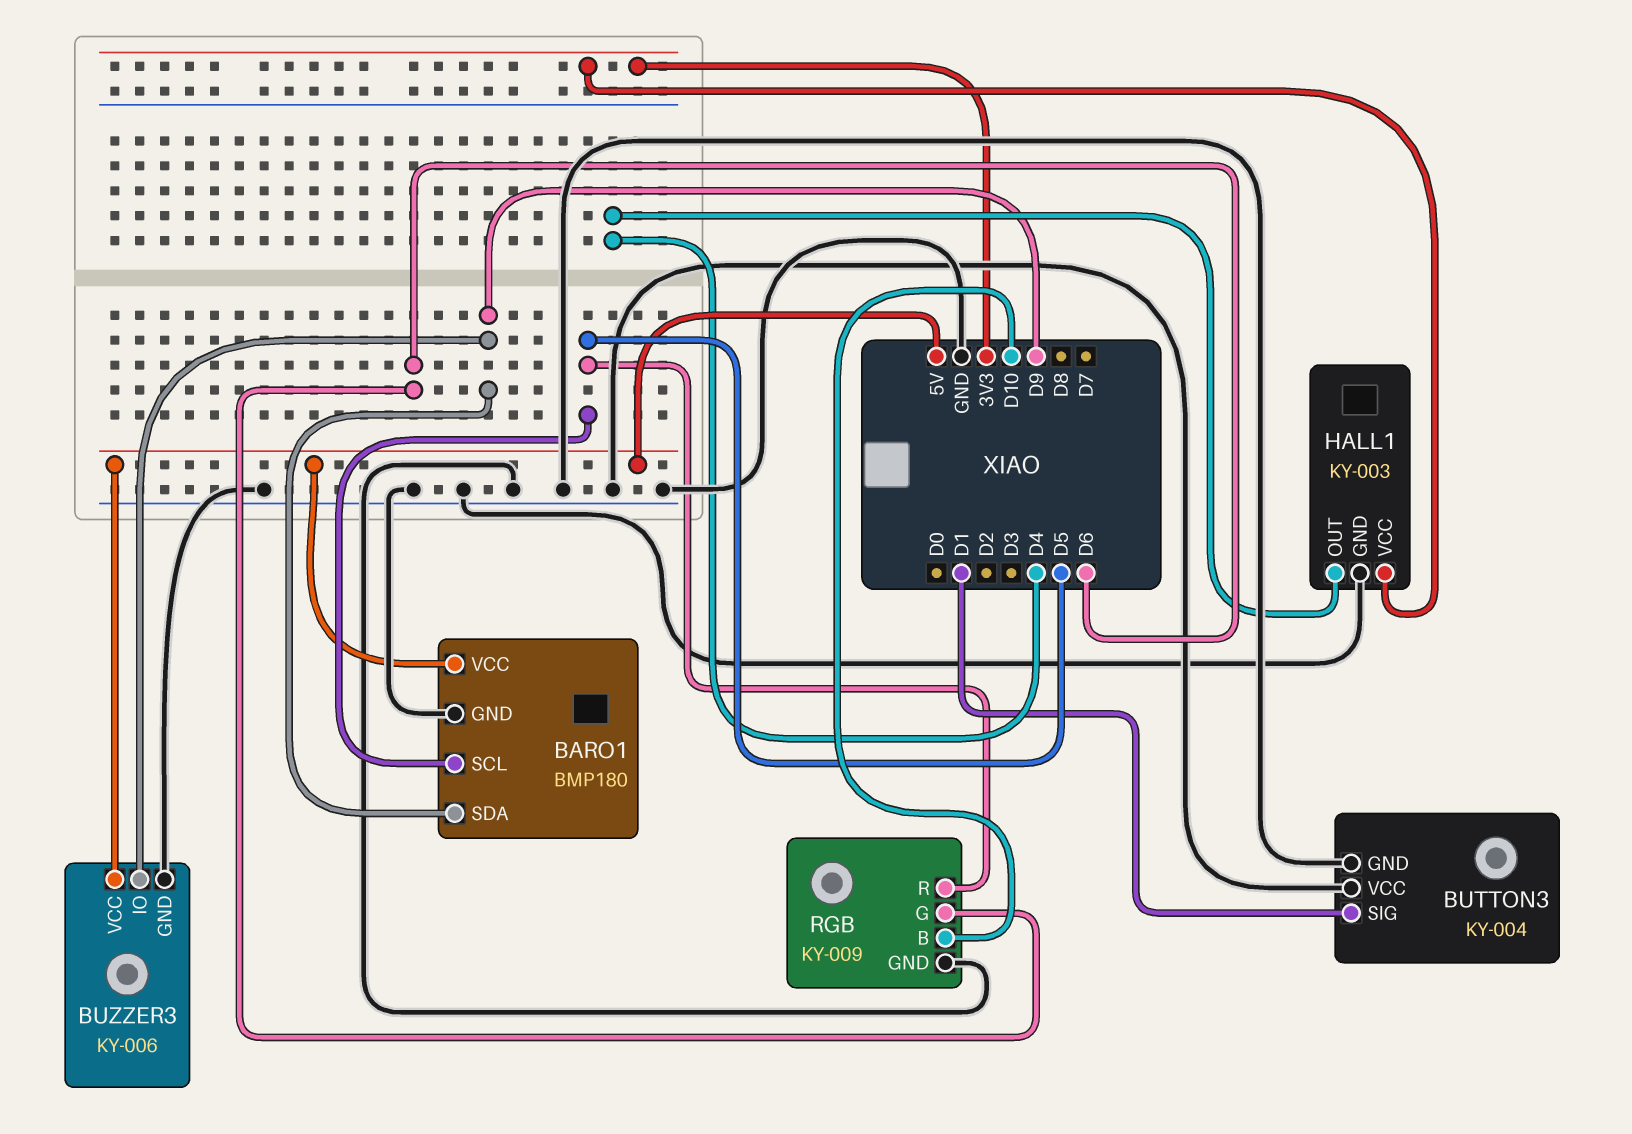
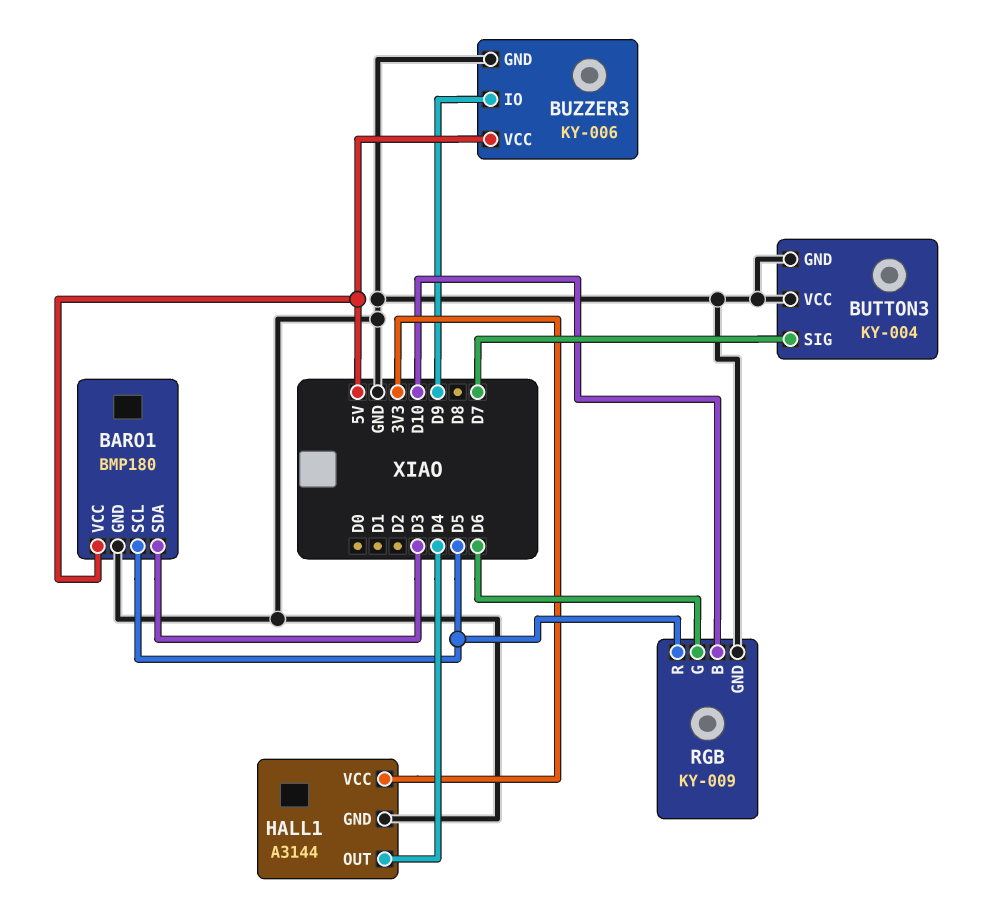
BARO1 pin SDA: D9 -> D3
BUTTON3 pin SIG: D1 -> D7
HALL1: KY-003 -> A3144

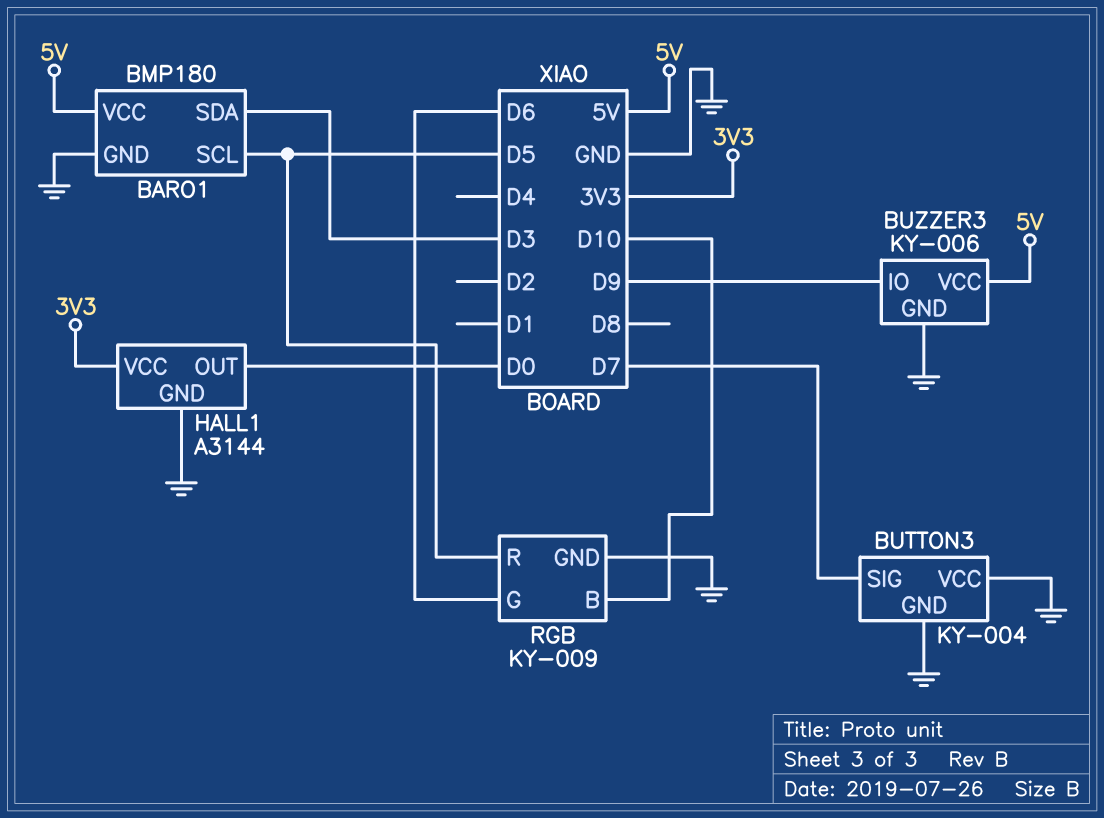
HALL1 pin OUT: D4 -> D0

